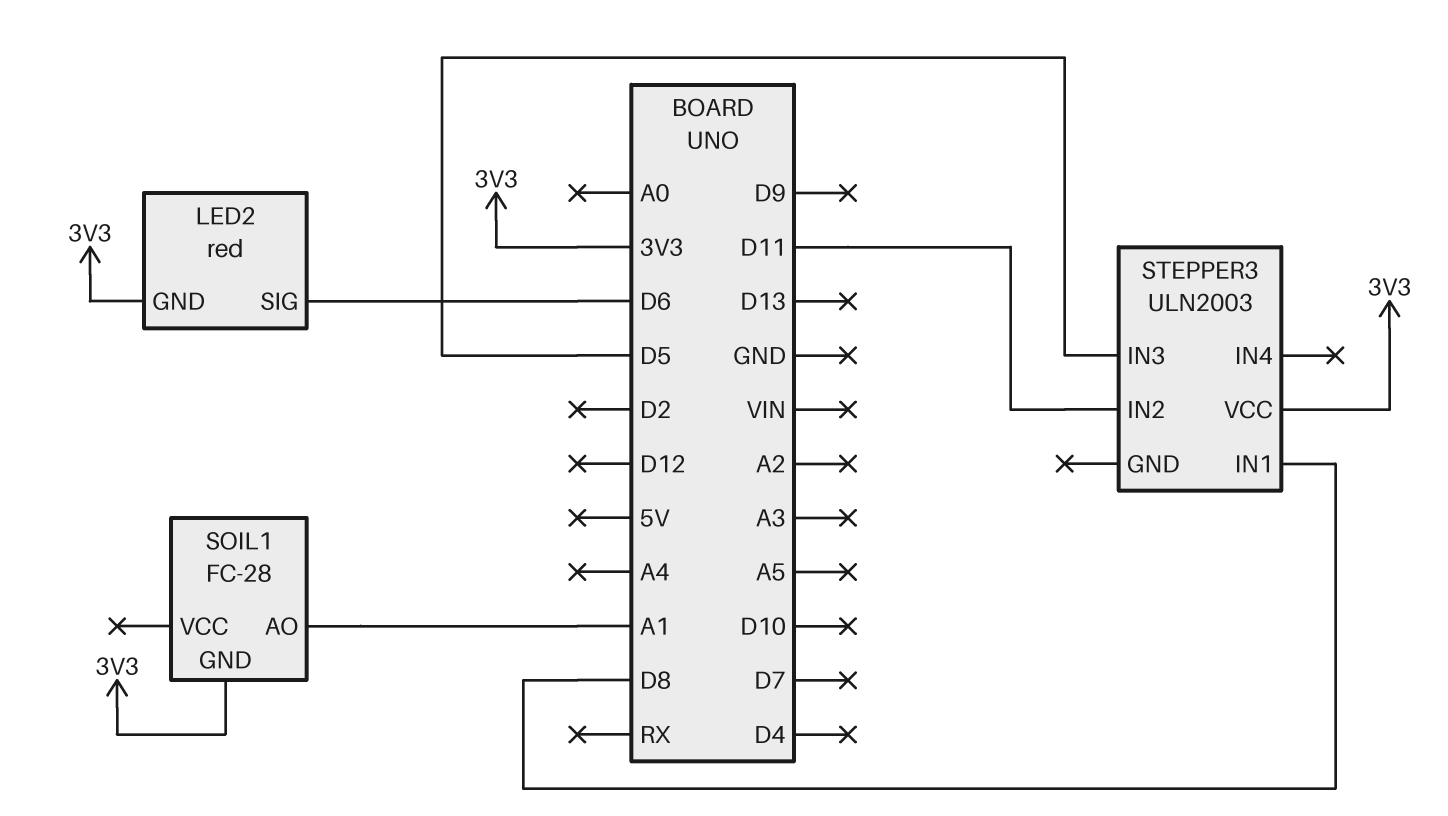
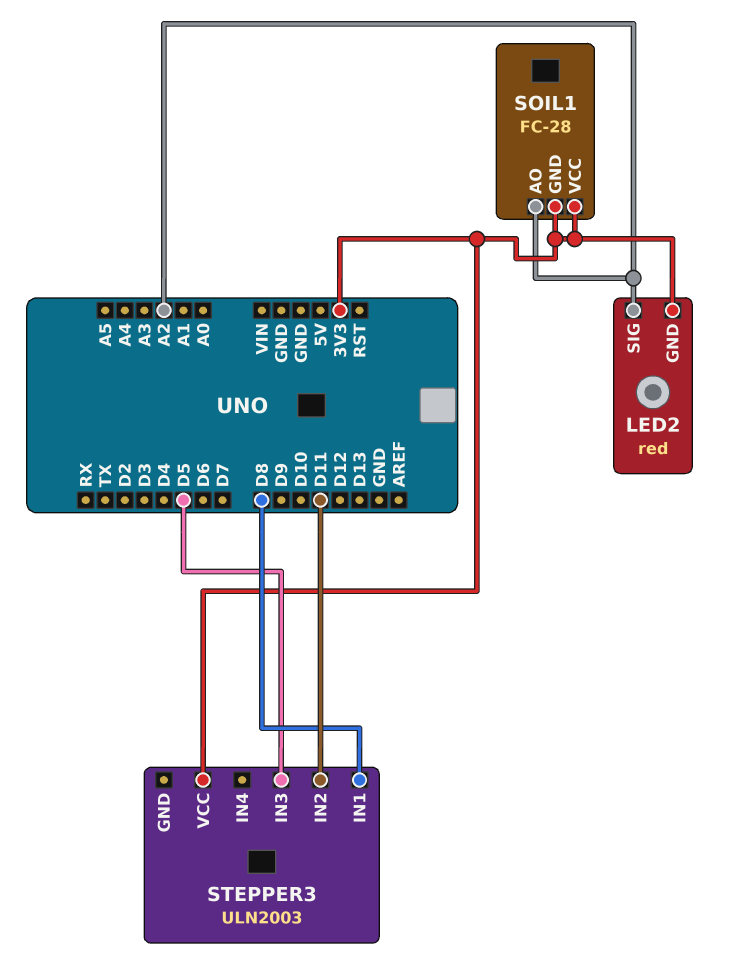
LED2 pin SIG: D6 -> A2
SOIL1 pin AO: A1 -> A2
SOIL1 pin VCC: none -> 3V3

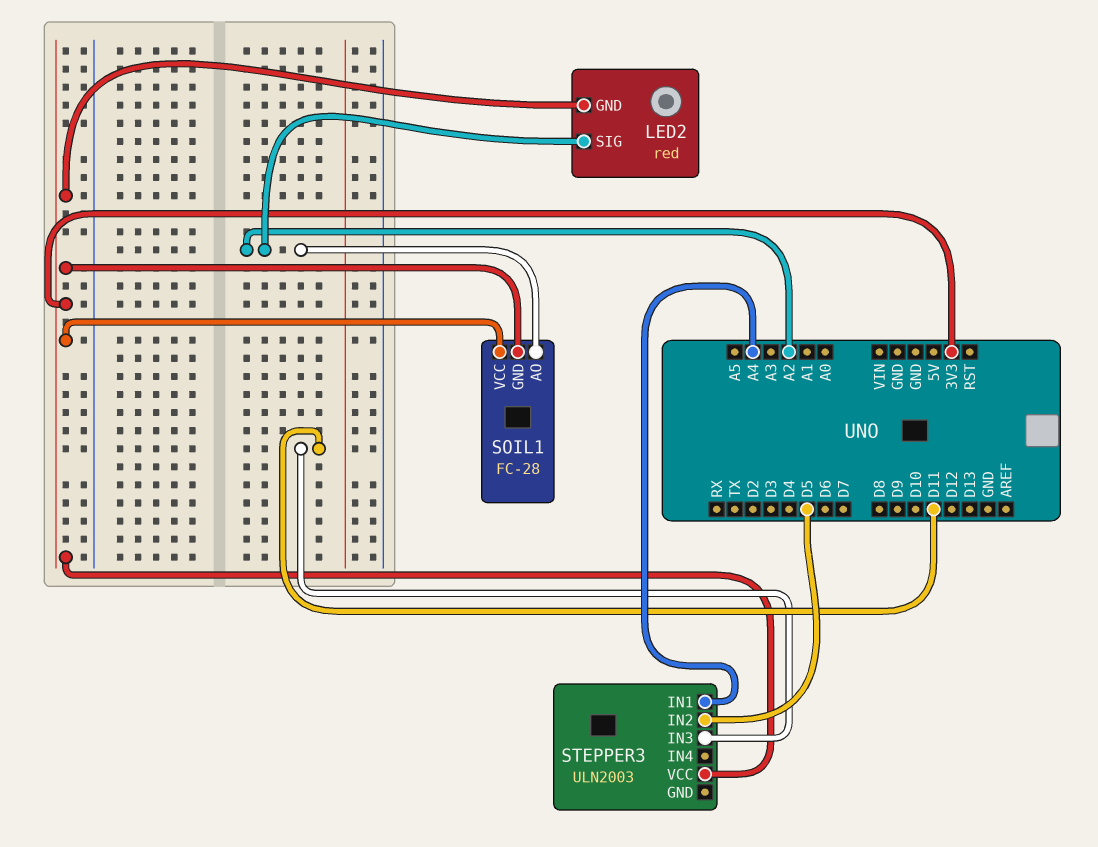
STEPPER3 pin IN1: D8 -> A4
STEPPER3 pin IN2: D11 -> D5
STEPPER3 pin IN3: D5 -> D11

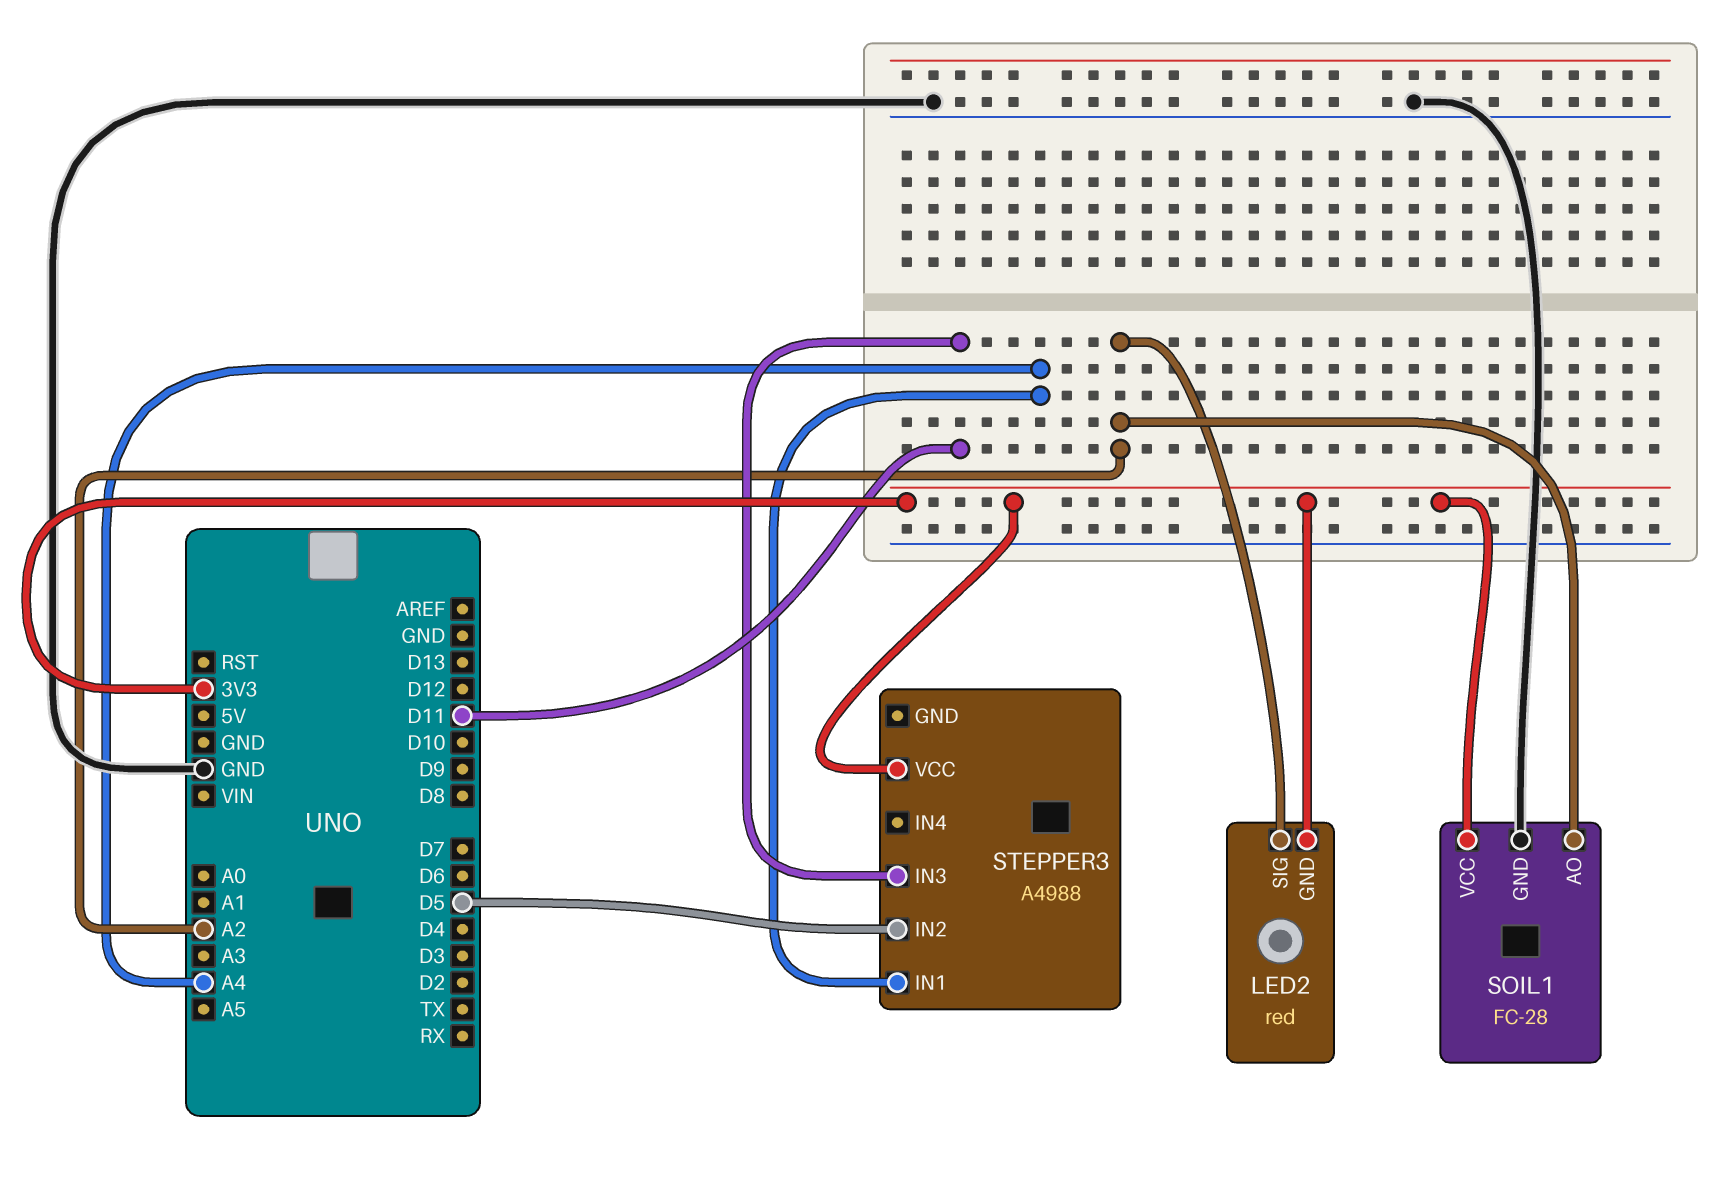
SOIL1 pin GND: 3V3 -> GND
STEPPER3: ULN2003 -> A4988

